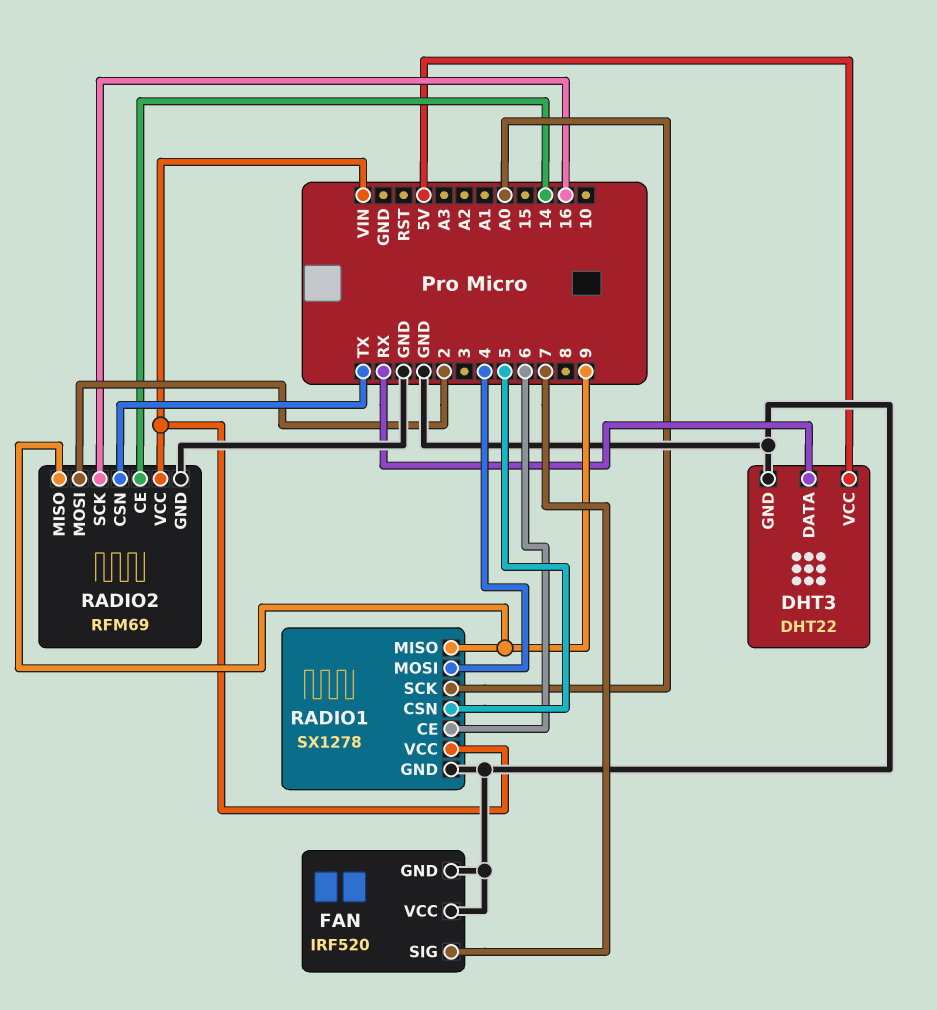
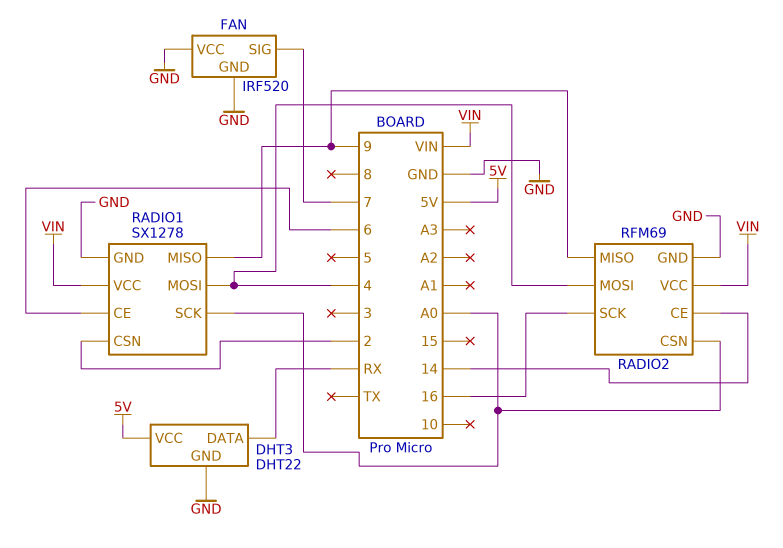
RADIO1 pin CSN: 5 -> 2
RADIO2 pin CSN: TX -> A0
RADIO2 pin MOSI: 2 -> 4

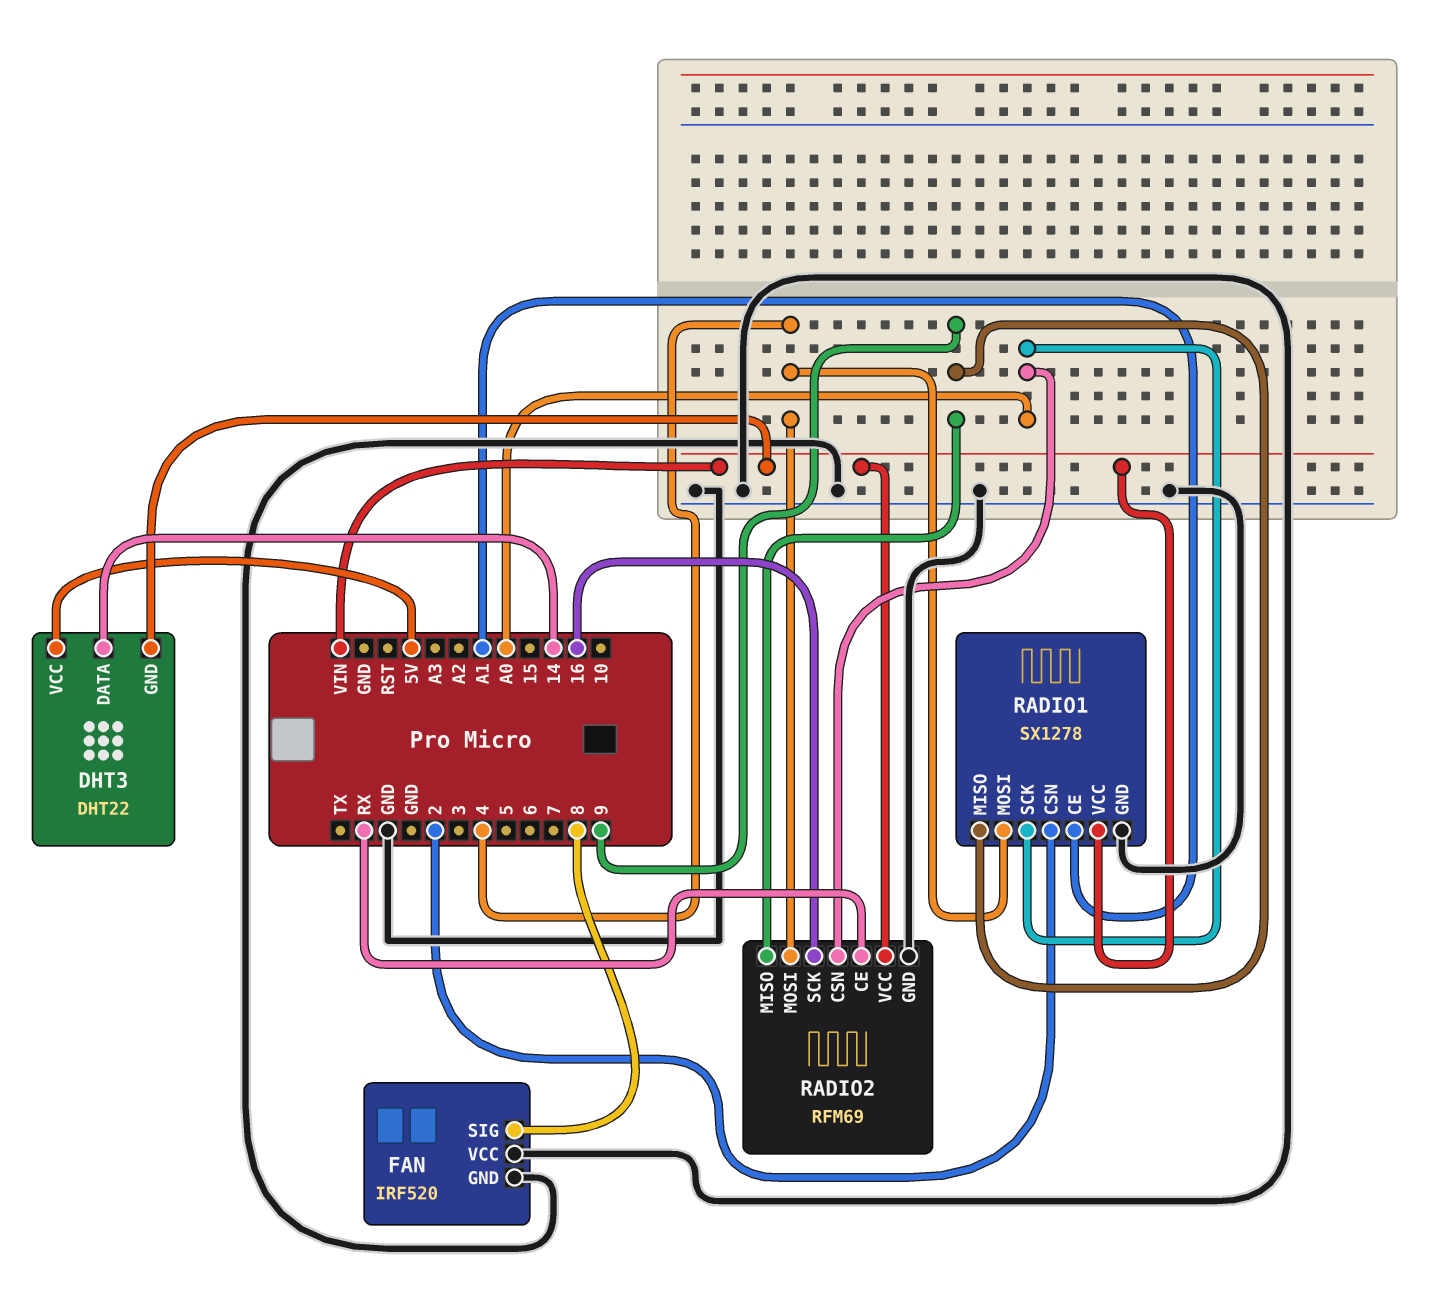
DHT3 pin DATA: RX -> 14
DHT3 pin GND: GND -> VIN
FAN pin SIG: 7 -> 8
RADIO1 pin CE: 6 -> A1
RADIO2 pin CE: 14 -> RX

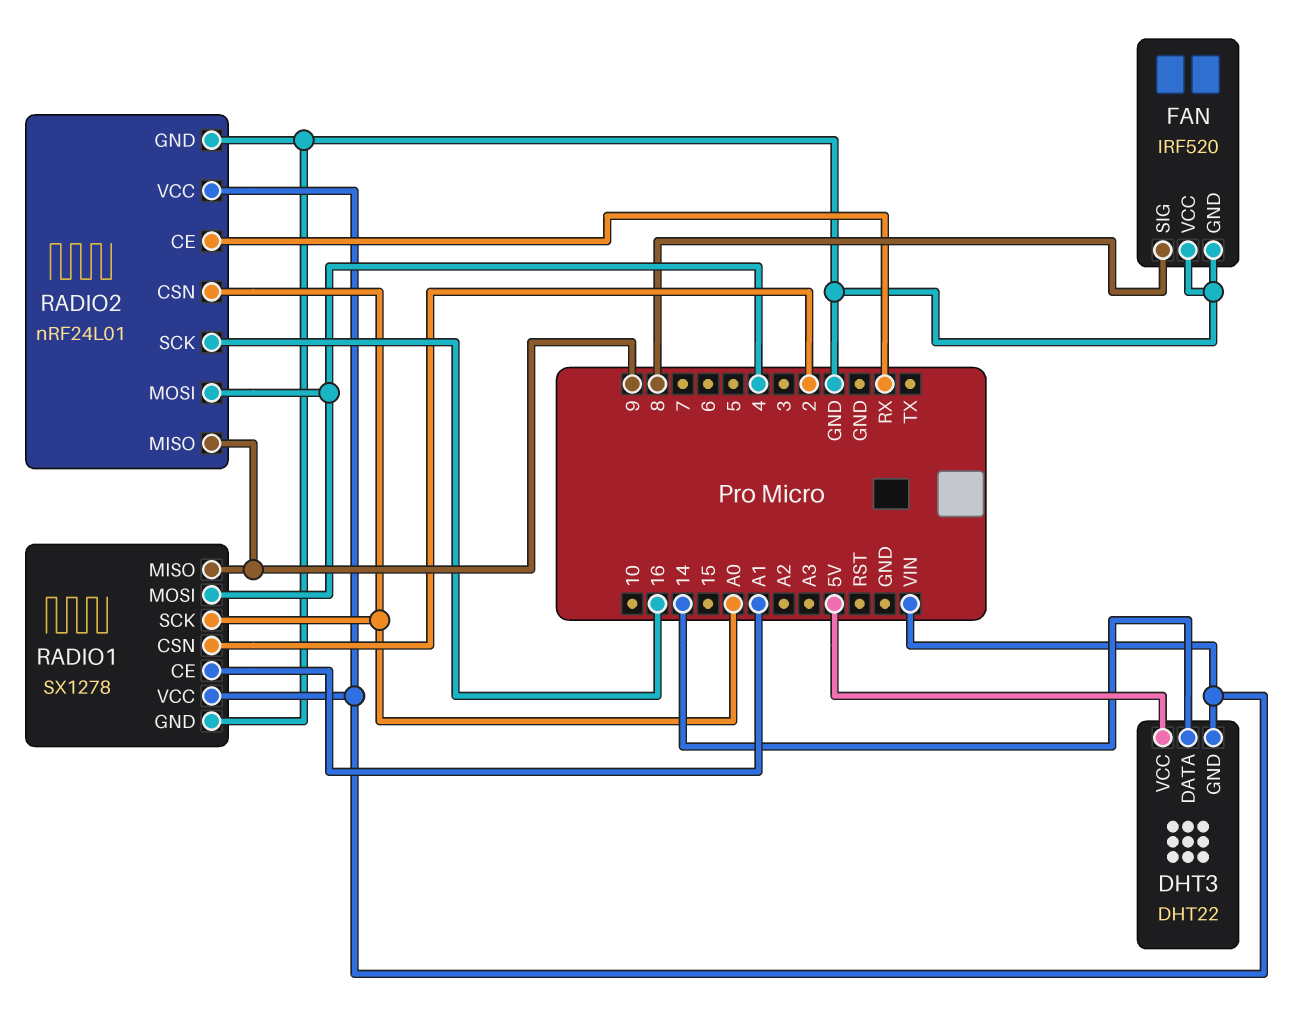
RADIO2: RFM69 -> nRF24L01

